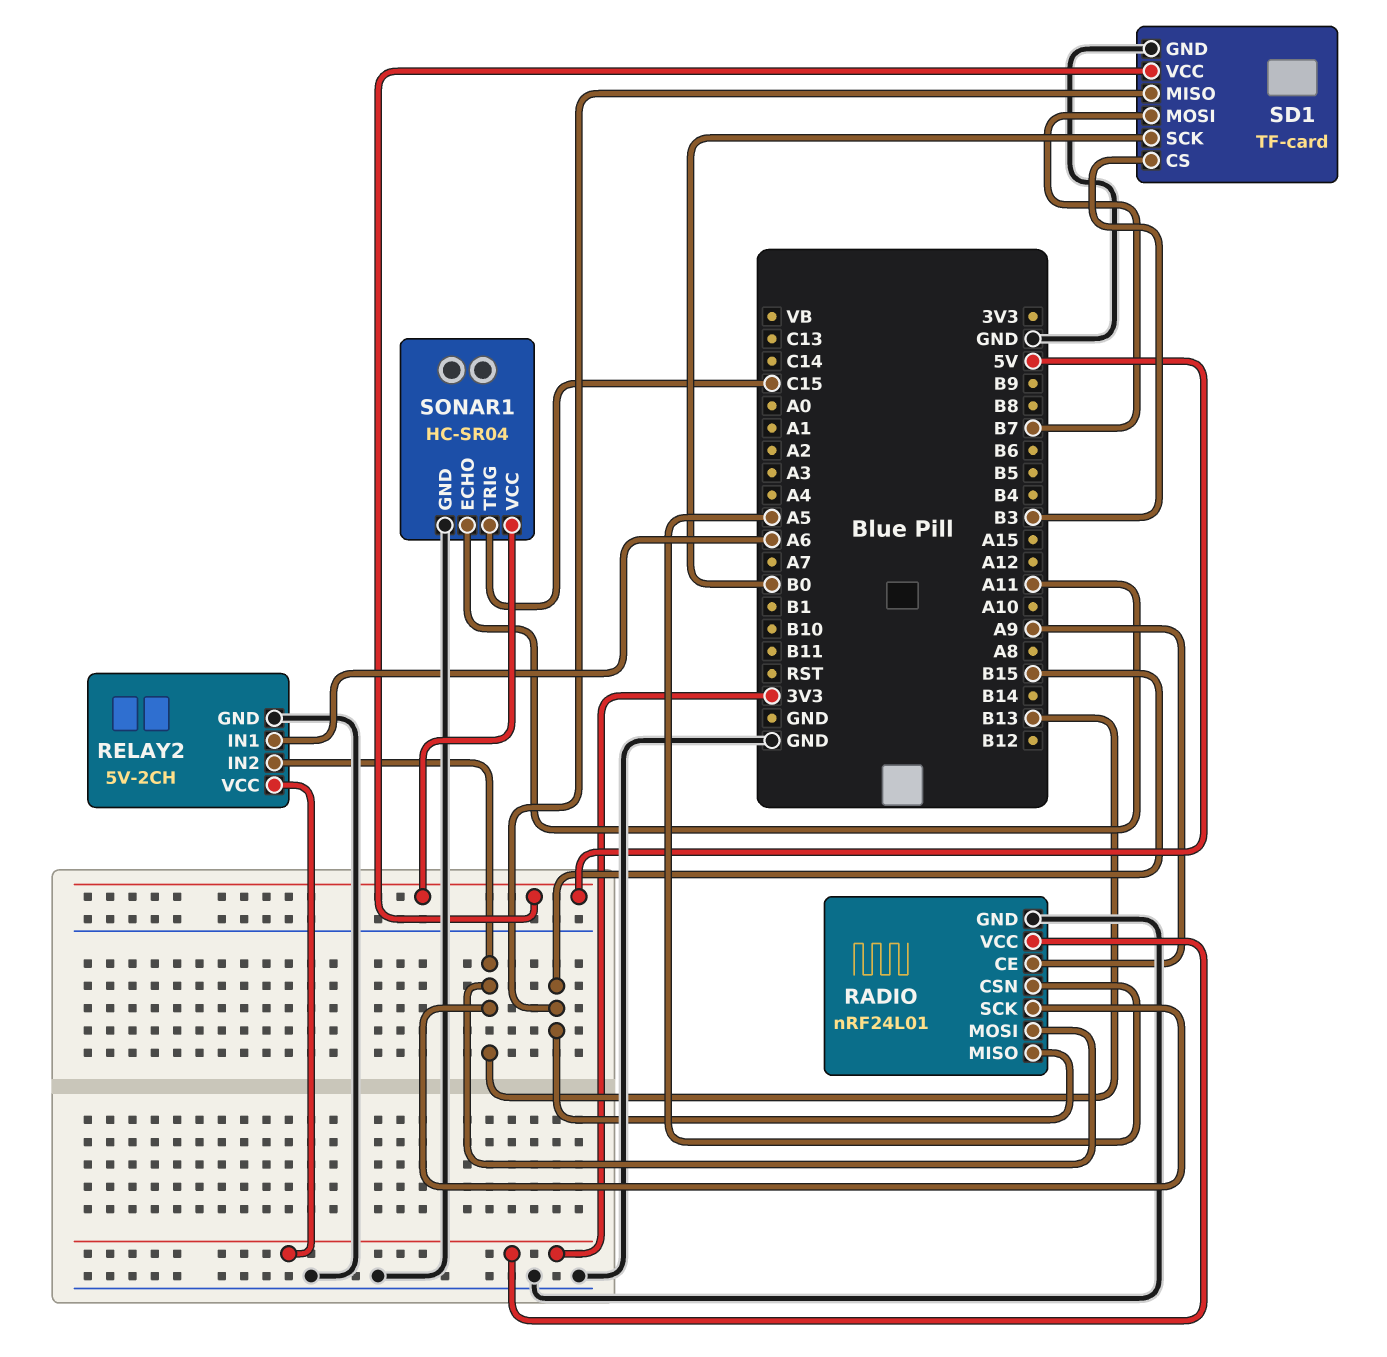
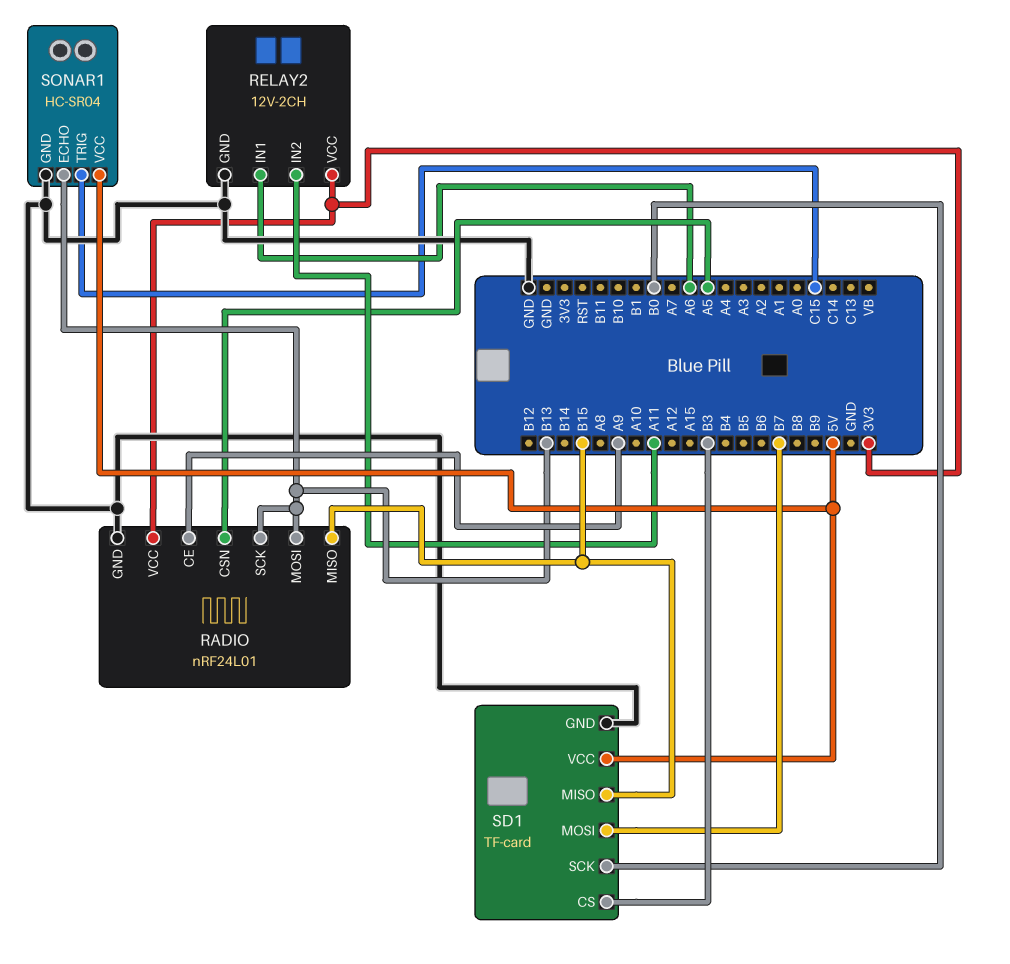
RELAY2: 5V-2CH -> 12V-2CH
RELAY2 pin IN2: B13 -> A11
SONAR1 pin ECHO: A11 -> B13

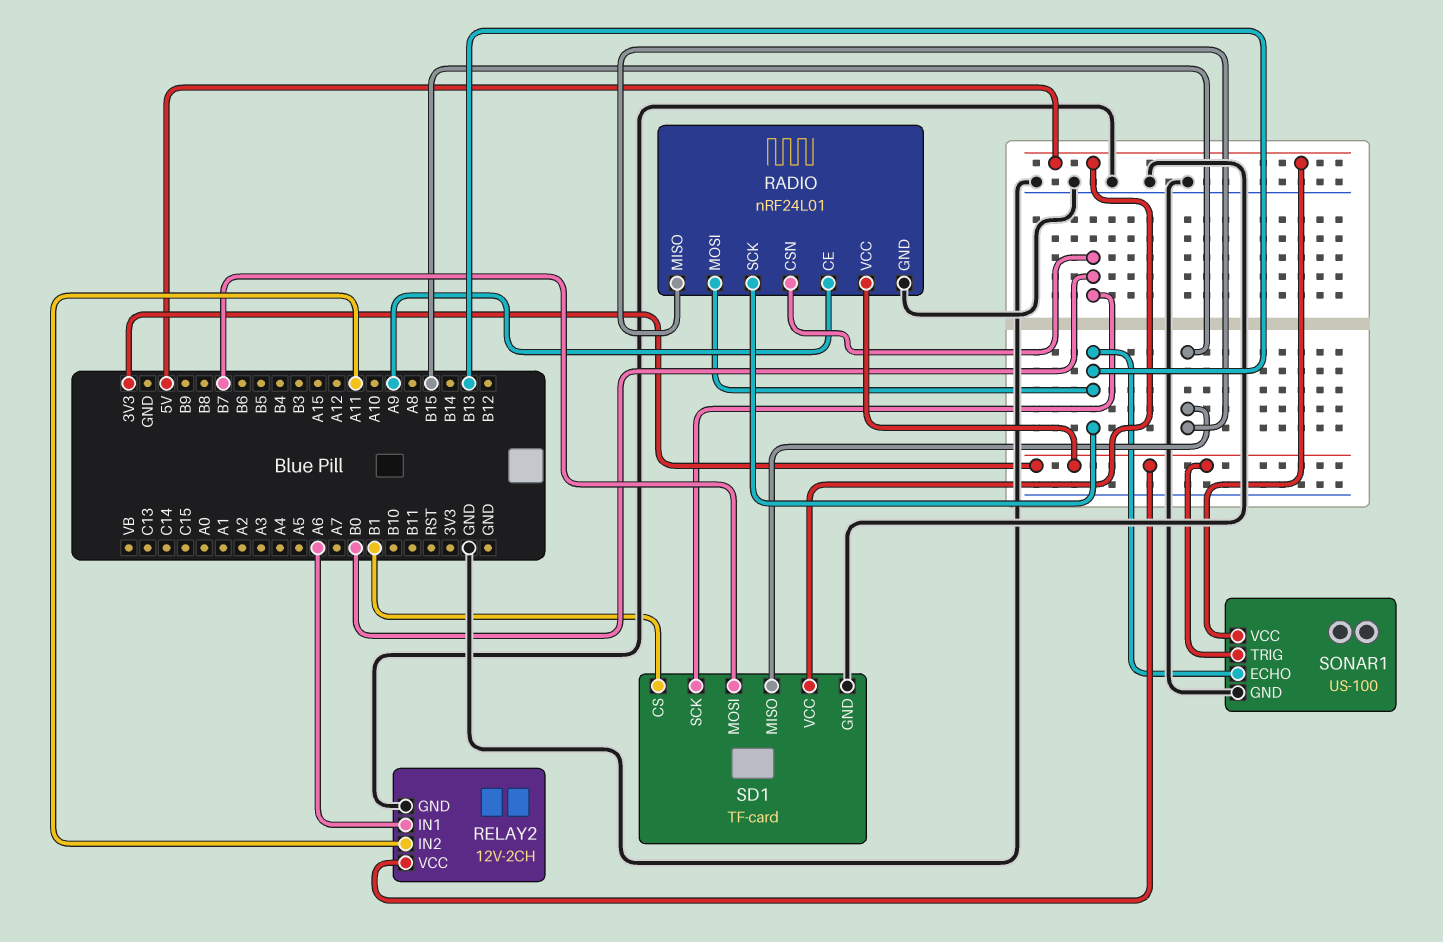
RADIO pin CSN: A5 -> B0
SD1 pin CS: B3 -> B1
SONAR1: HC-SR04 -> US-100
SONAR1 pin TRIG: C15 -> 3V3

